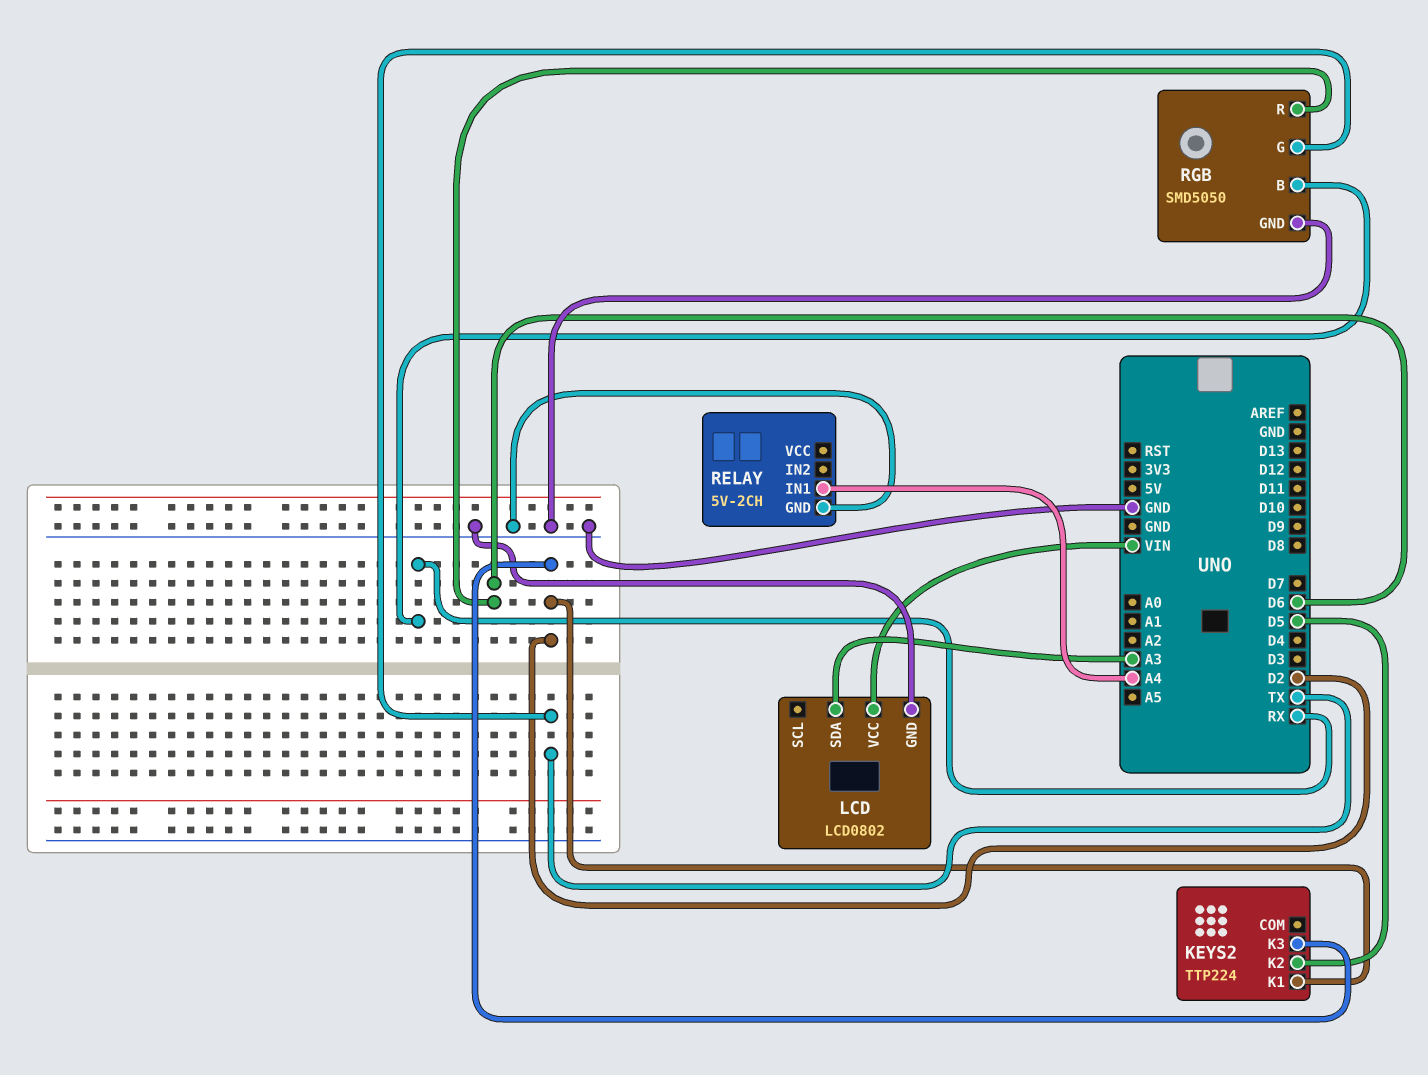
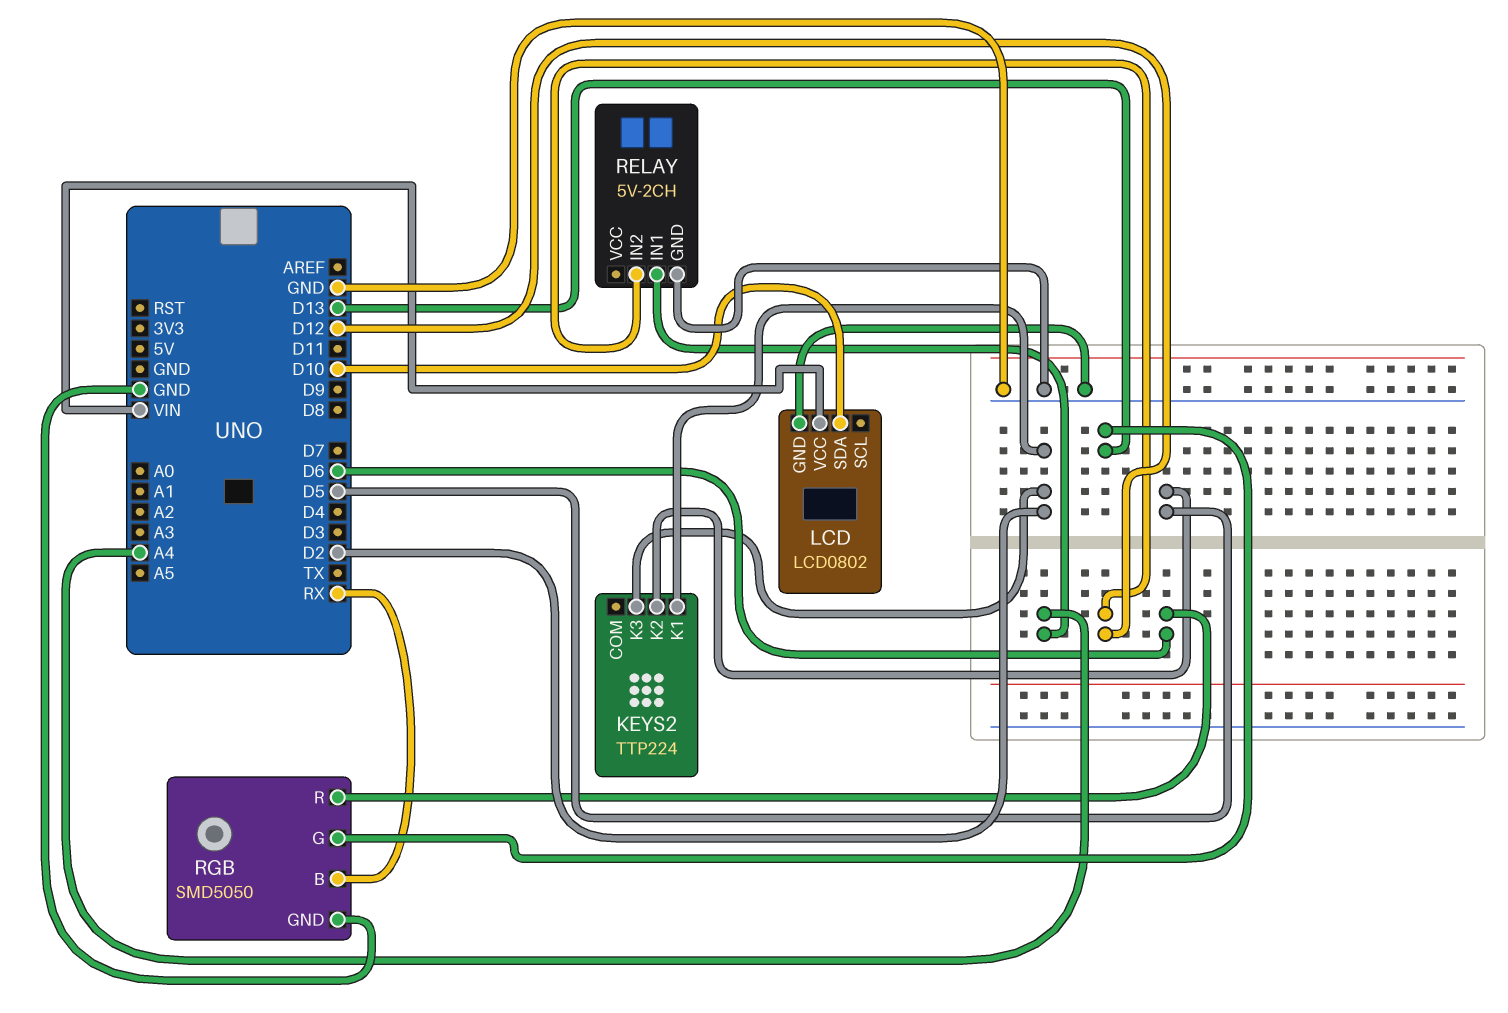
LCD pin SDA: A3 -> D10
RELAY pin IN2: none -> D12
RGB pin G: TX -> D13

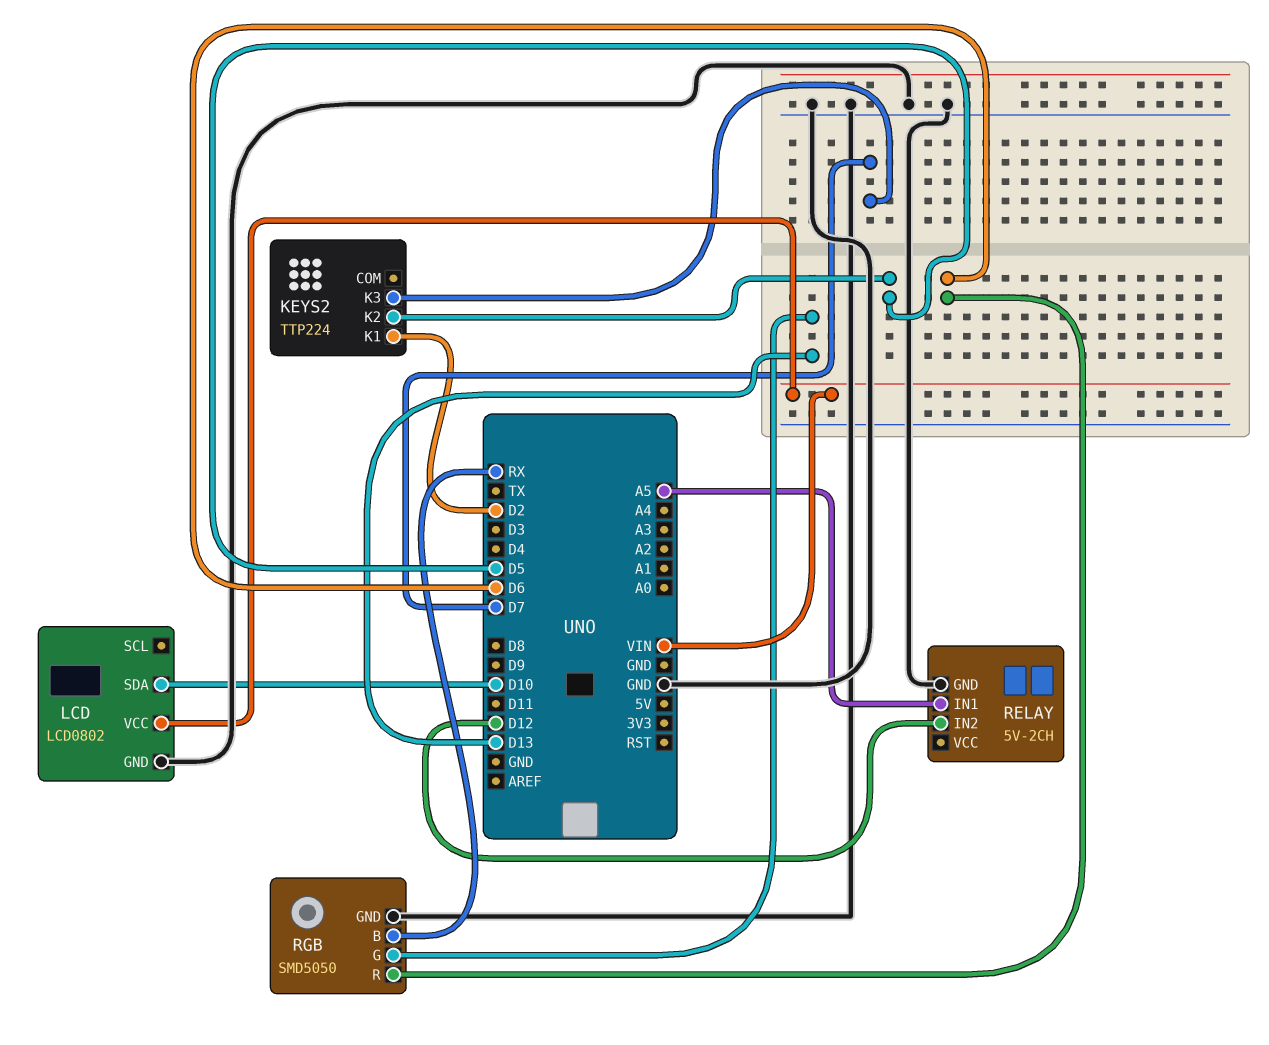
KEYS2 pin K3: D2 -> D7
RELAY pin IN1: A4 -> A5

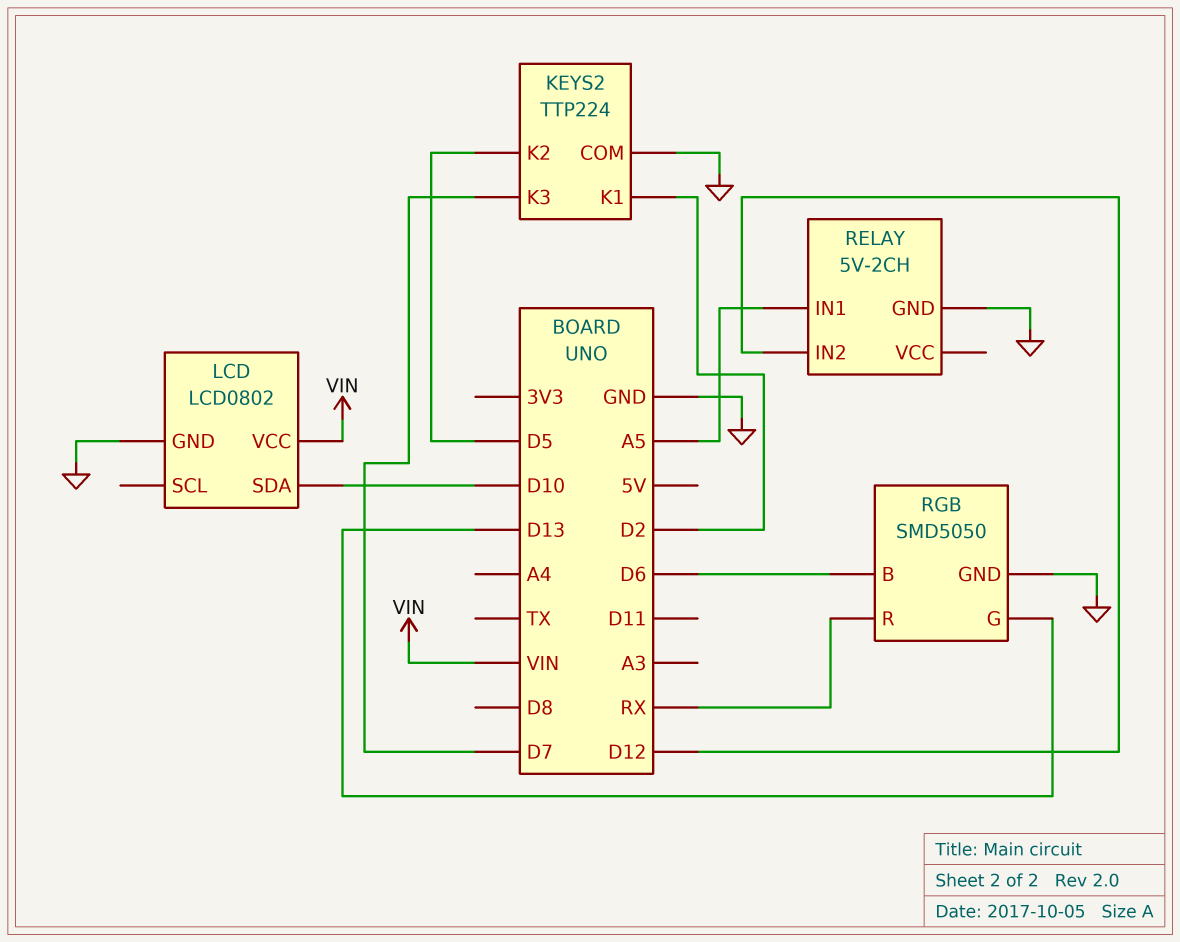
KEYS2 pin COM: none -> GND
RGB pin B: RX -> D6
RGB pin R: D6 -> RX

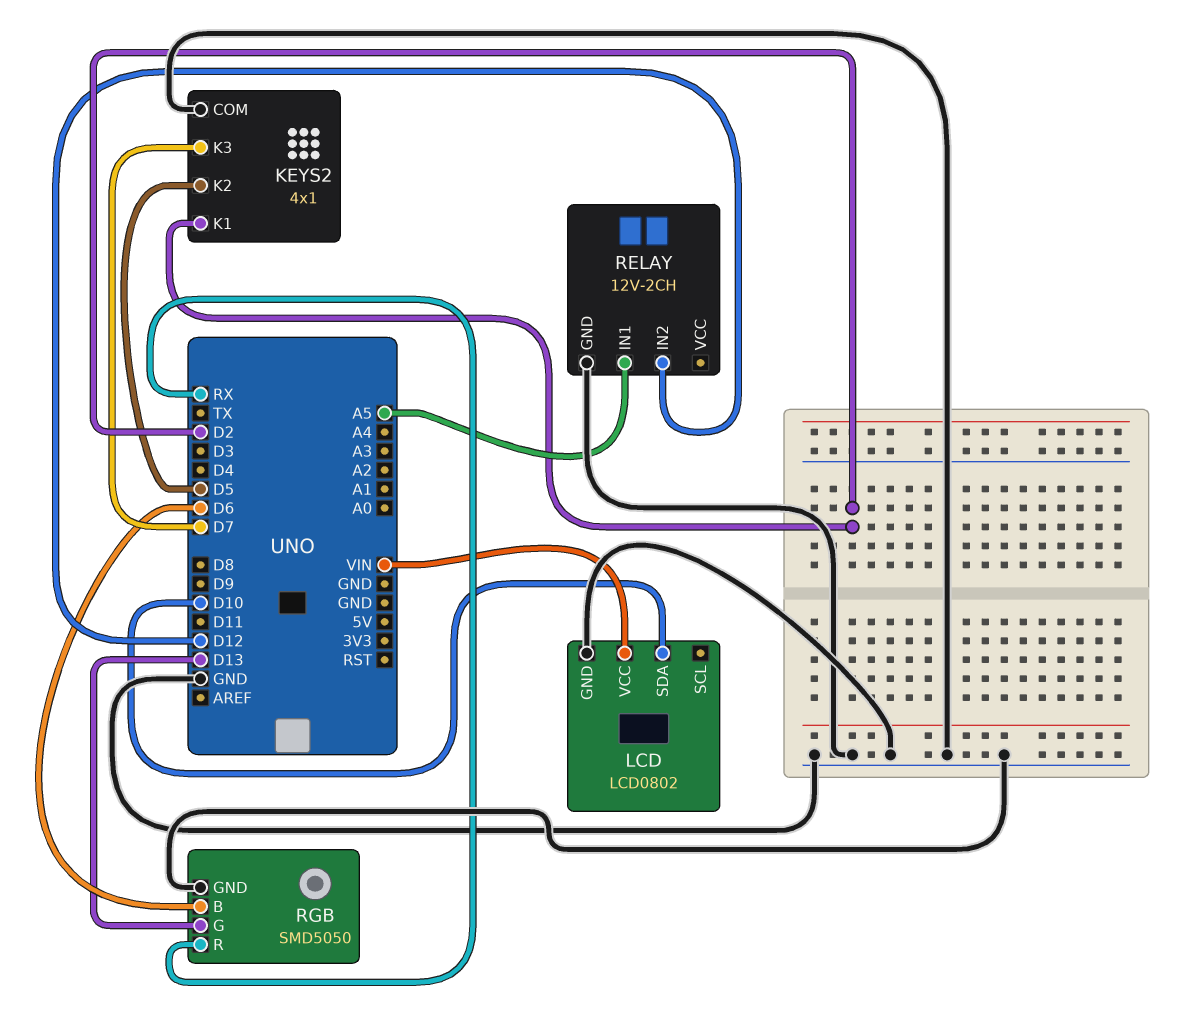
KEYS2: TTP224 -> 4x1
RELAY: 5V-2CH -> 12V-2CH

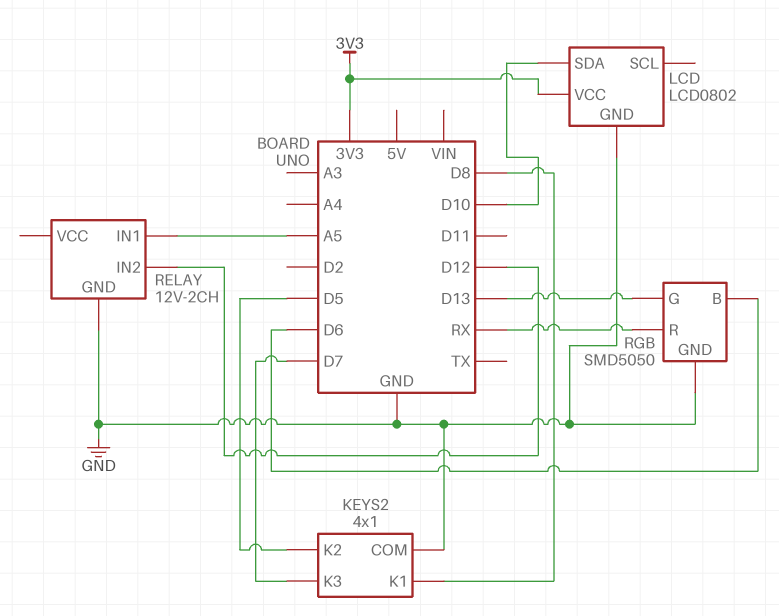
KEYS2 pin K1: D2 -> D8
LCD pin VCC: VIN -> 3V3

